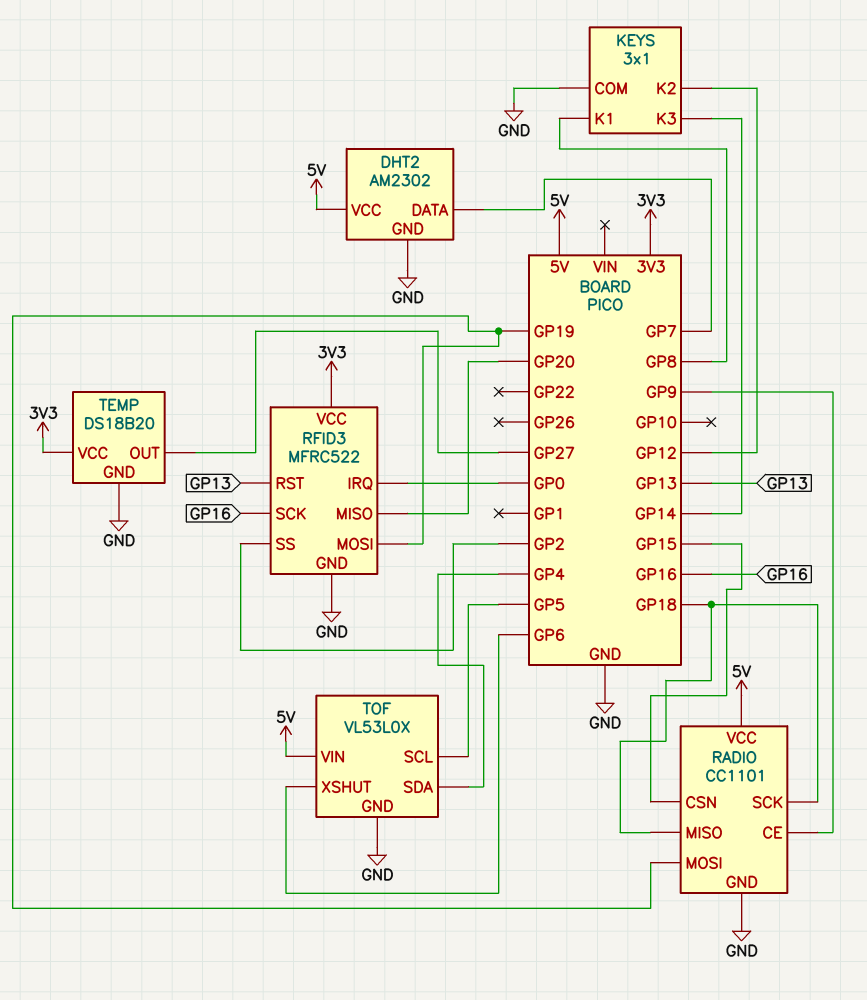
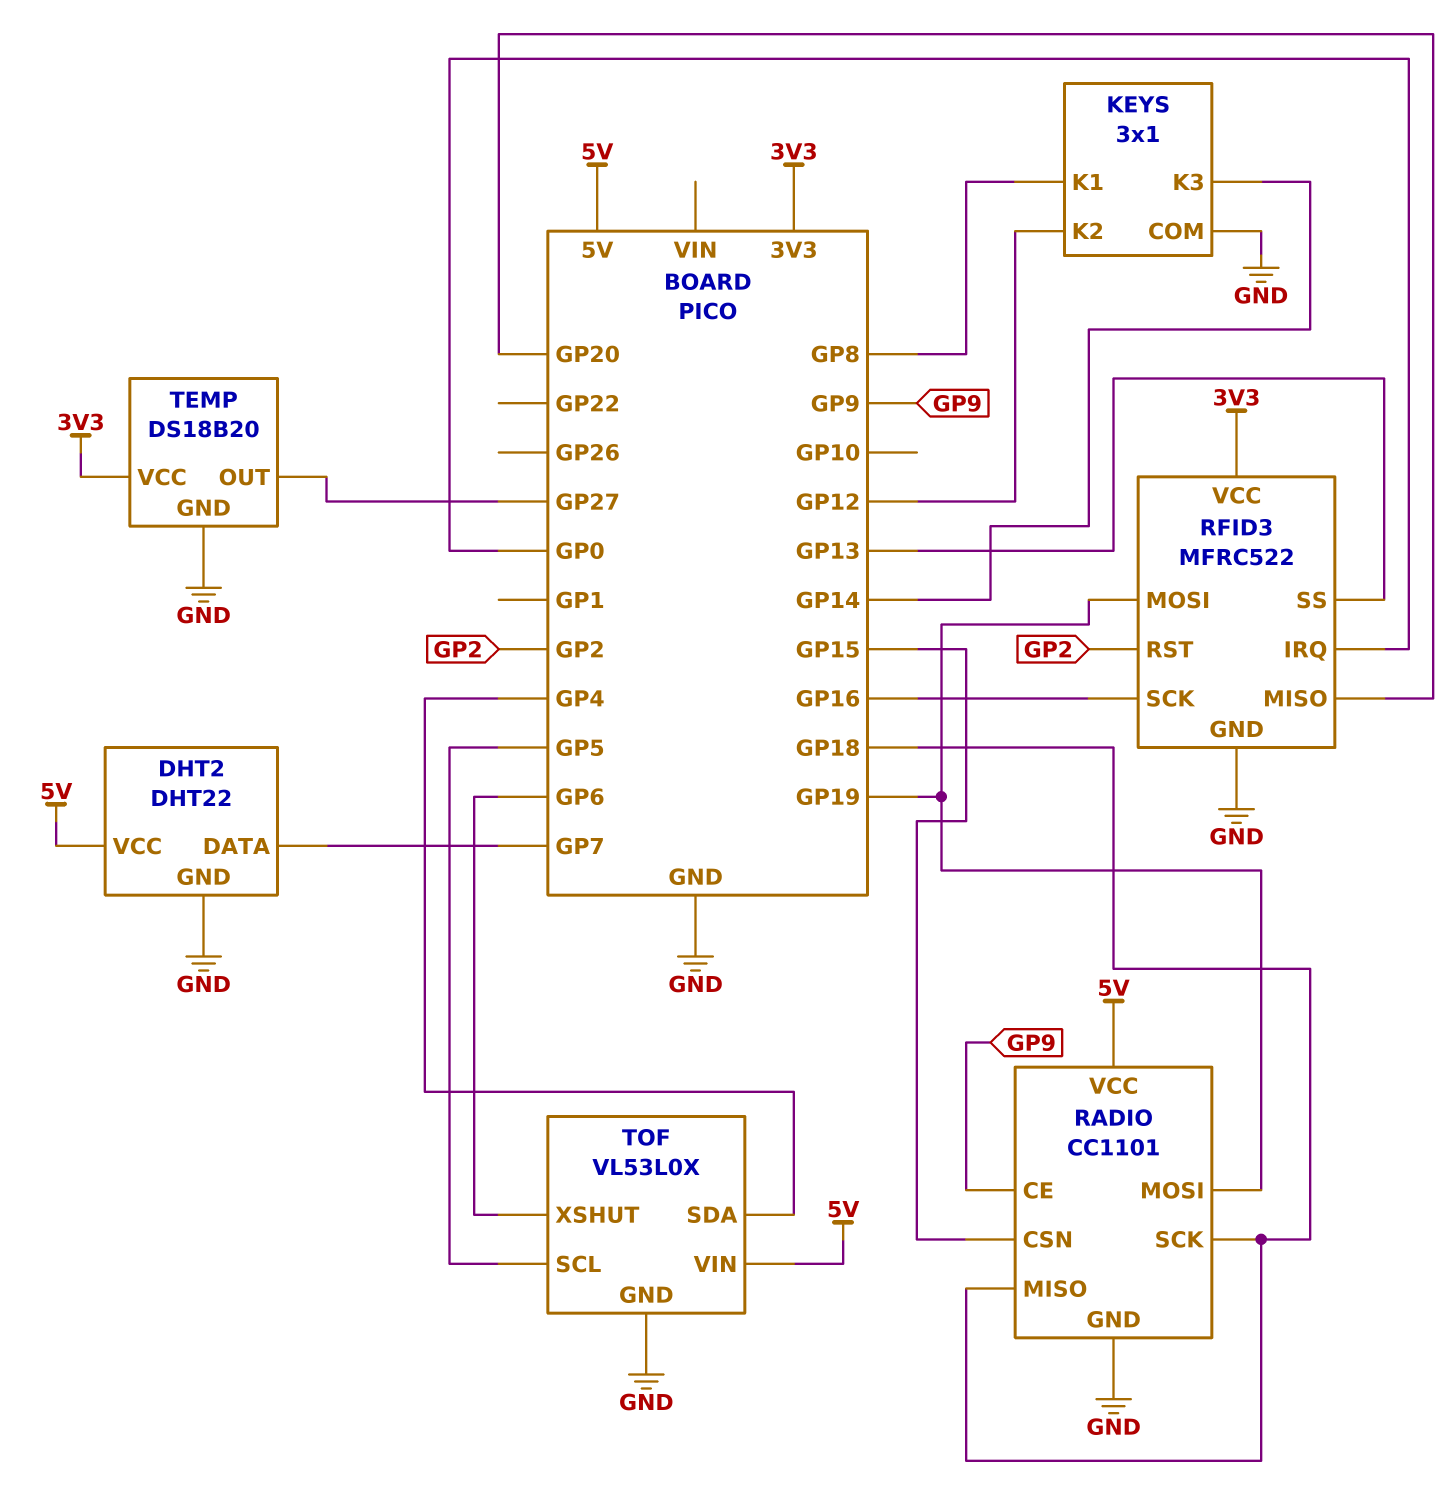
DHT2: AM2302 -> DHT22
RFID3 pin RST: GP13 -> GP2
RFID3 pin SS: GP2 -> GP13

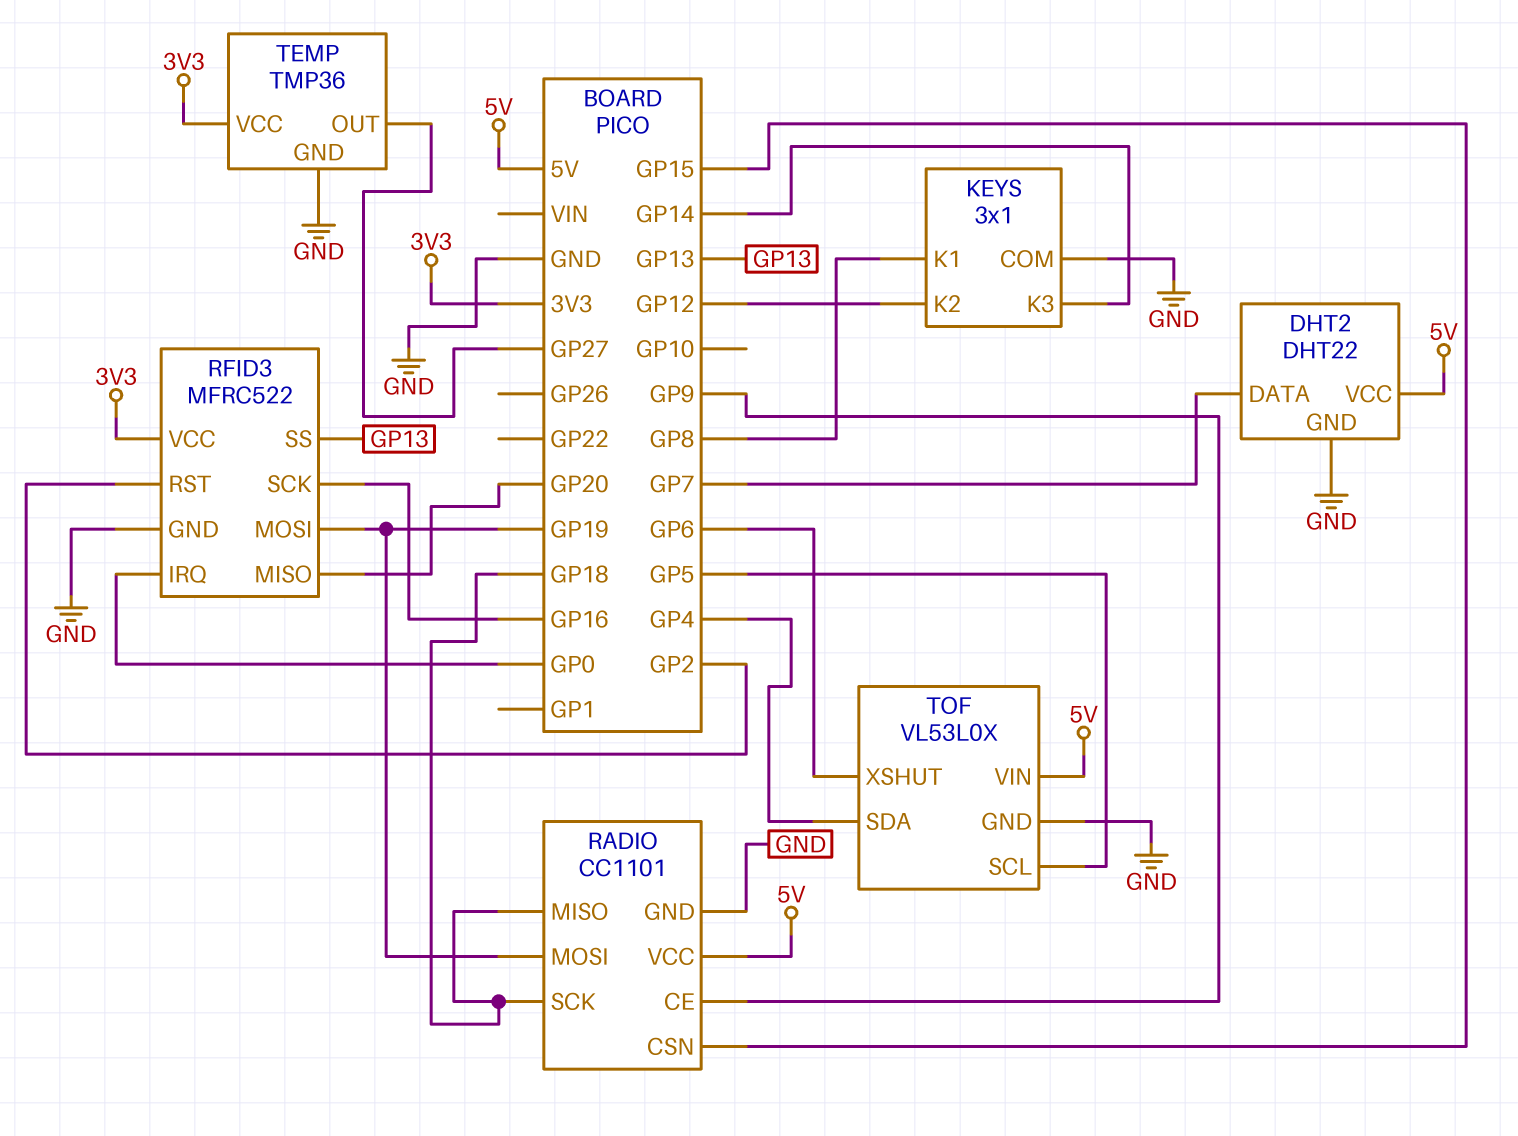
TEMP: DS18B20 -> TMP36

